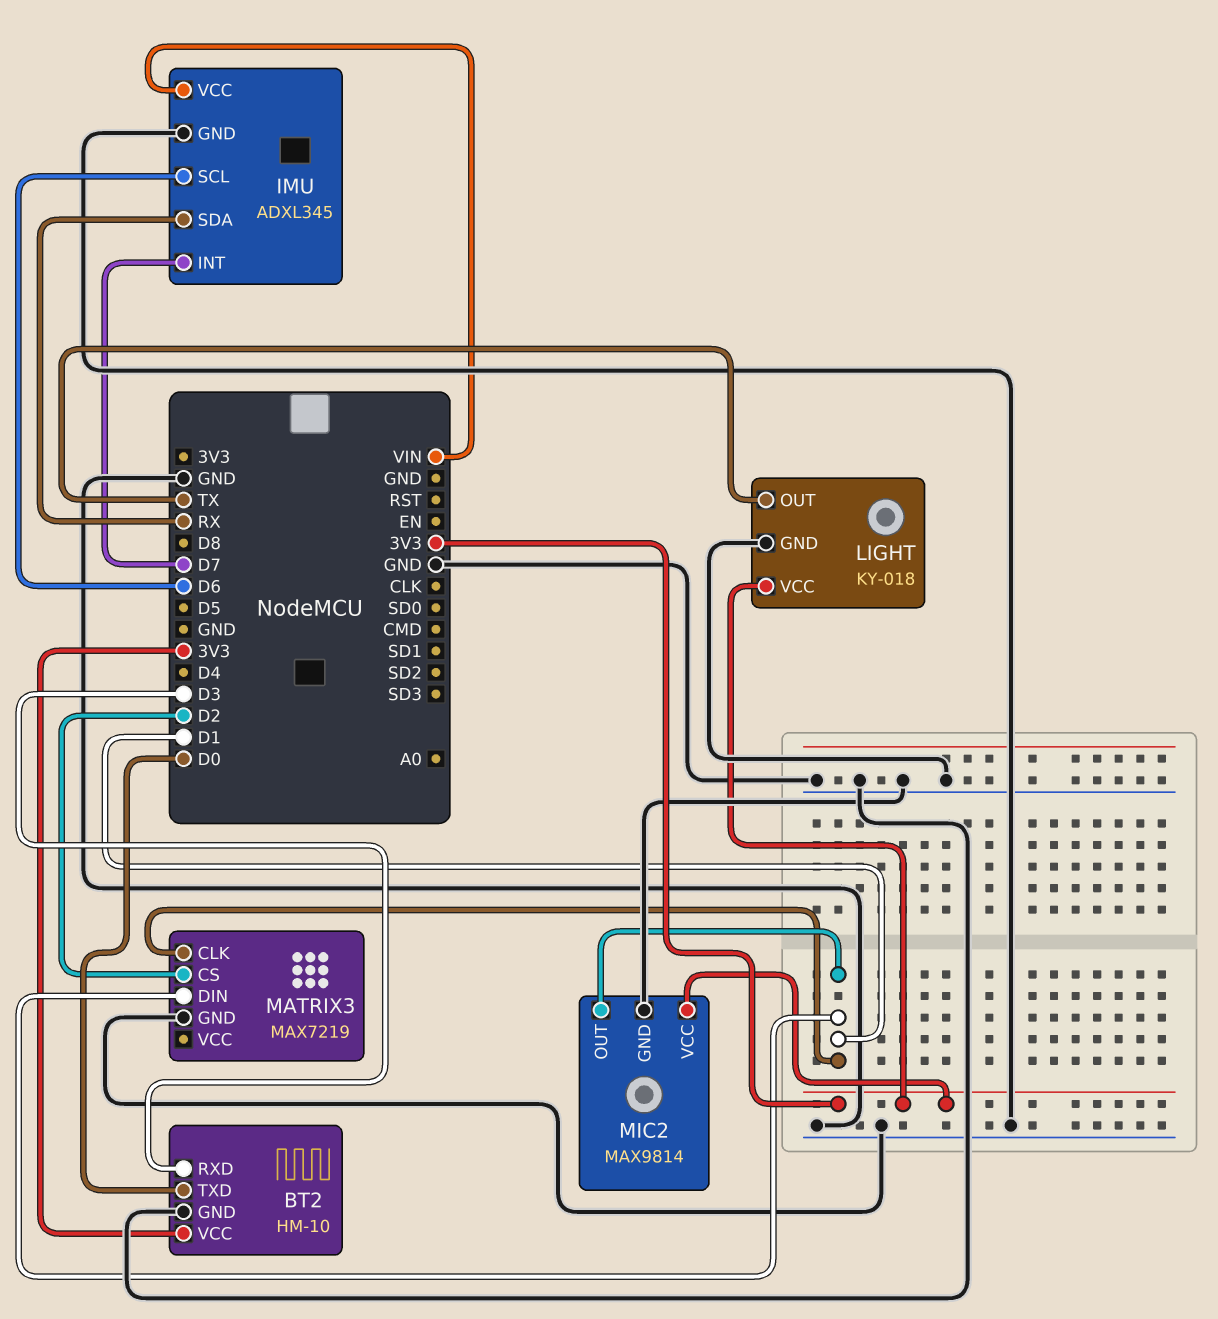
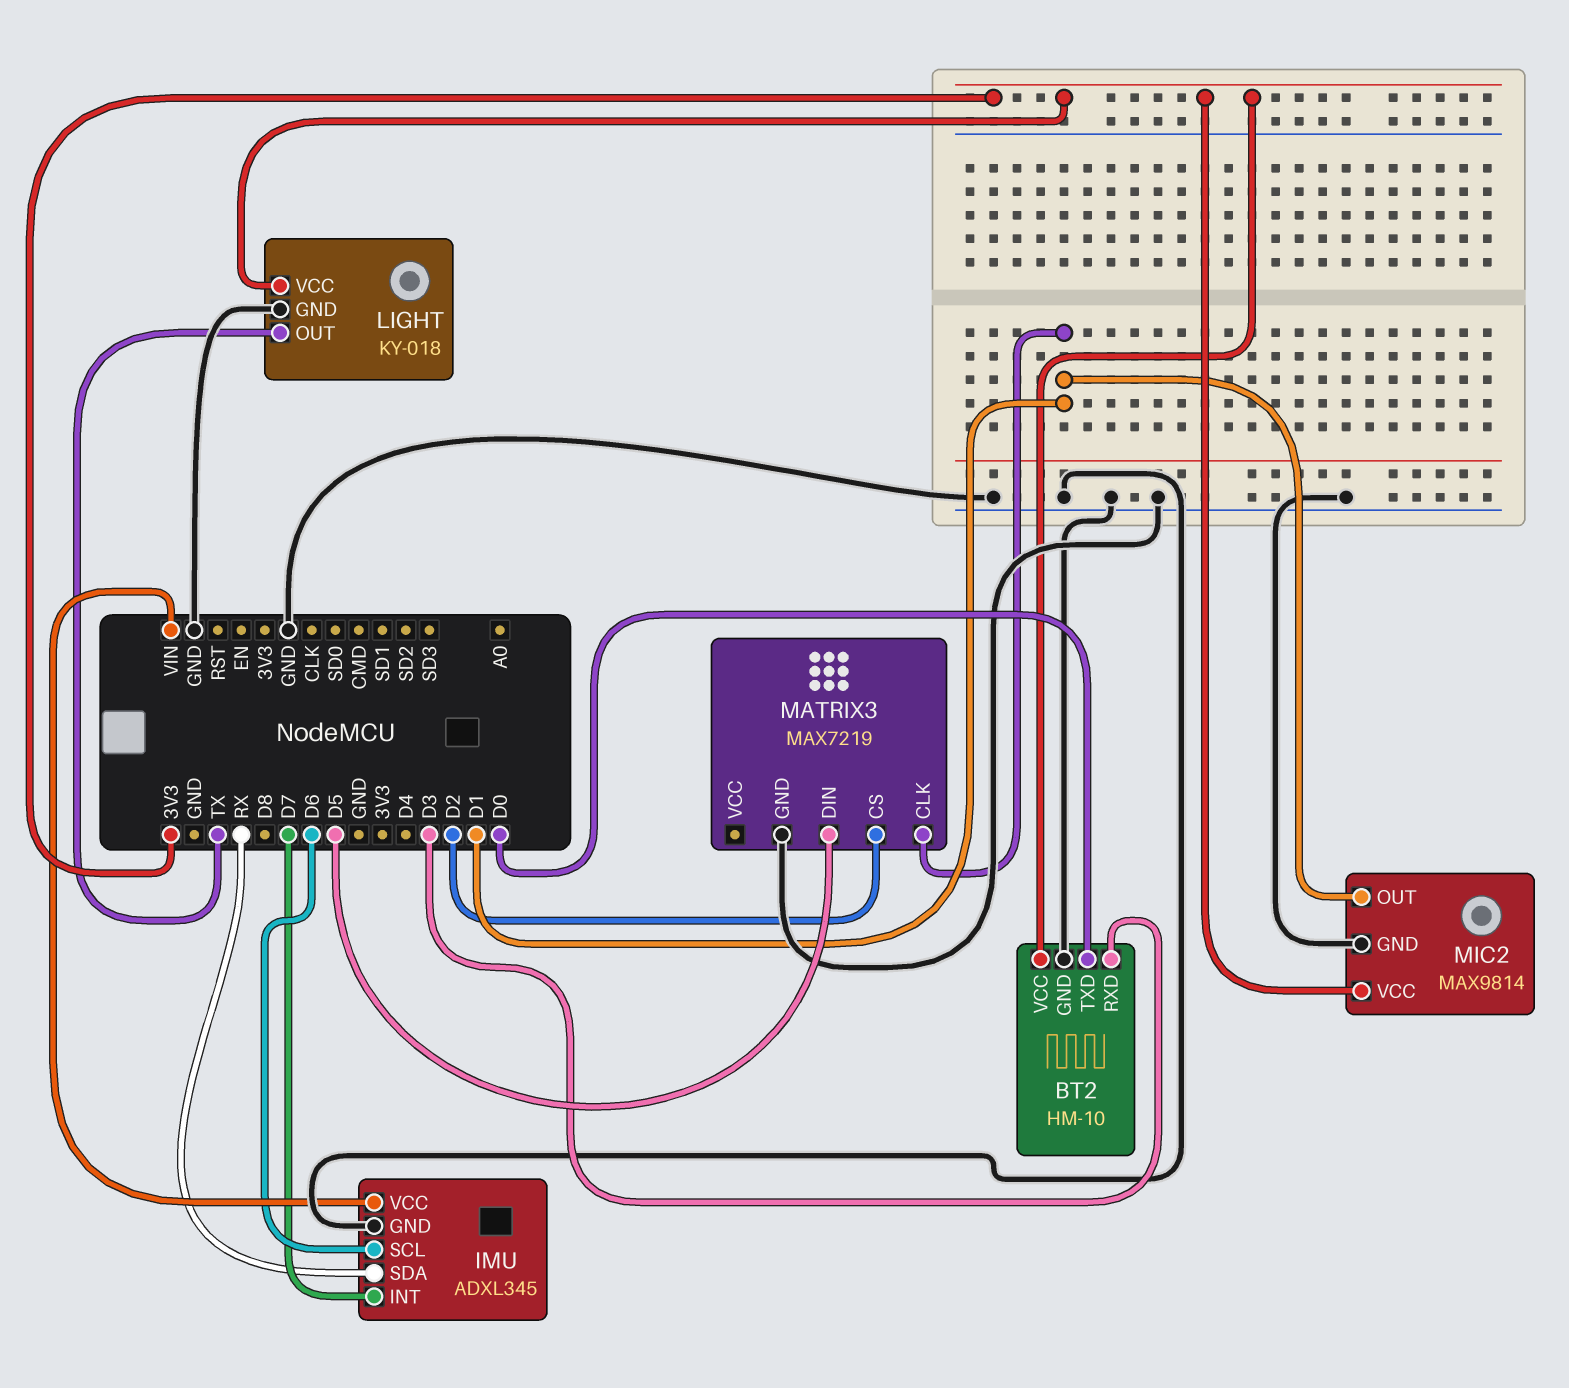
MATRIX3 pin DIN: D1 -> D5

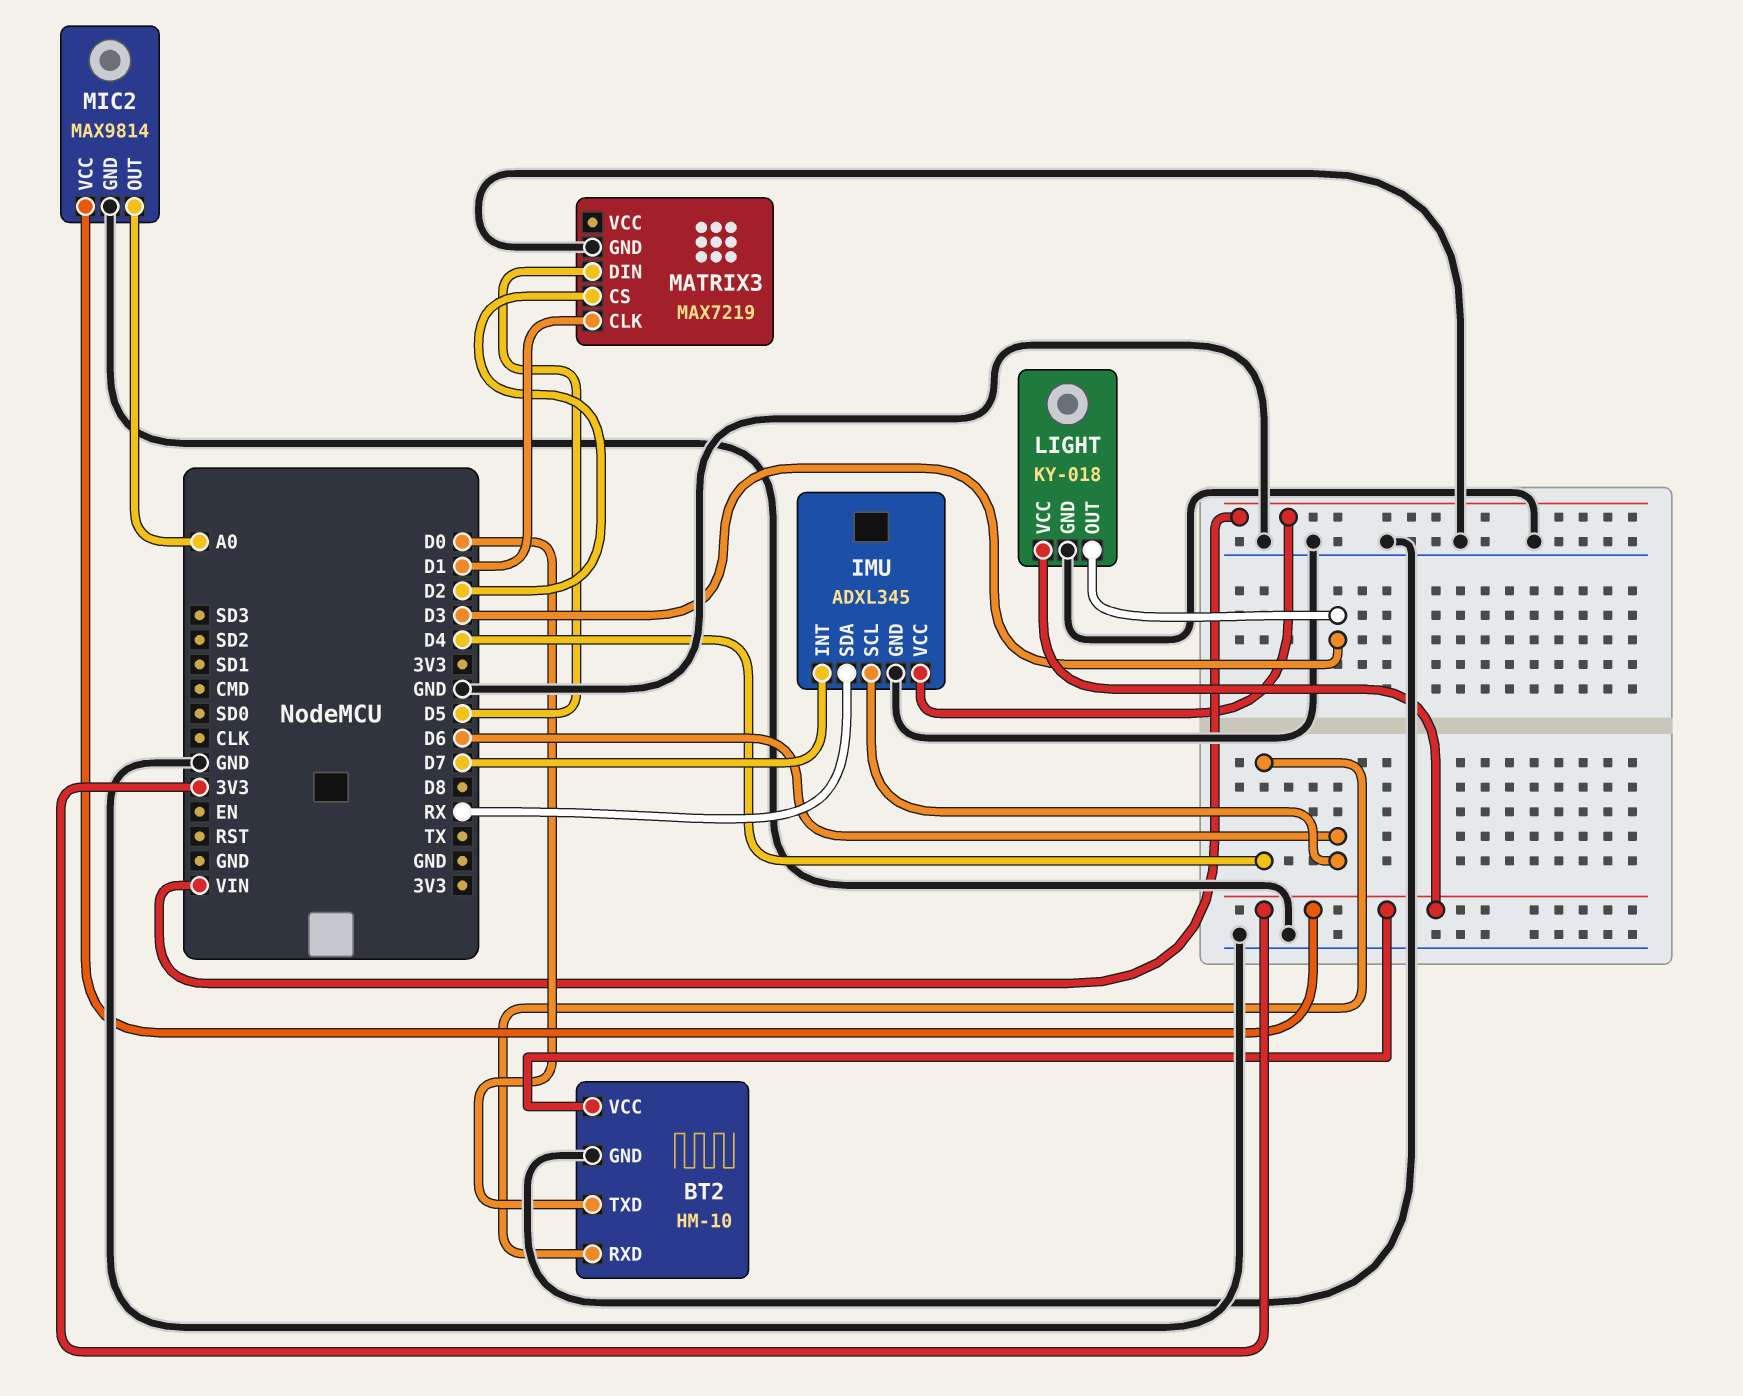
BT2 pin RXD: D3 -> D4
LIGHT pin OUT: TX -> D3
MIC2 pin OUT: D1 -> A0

